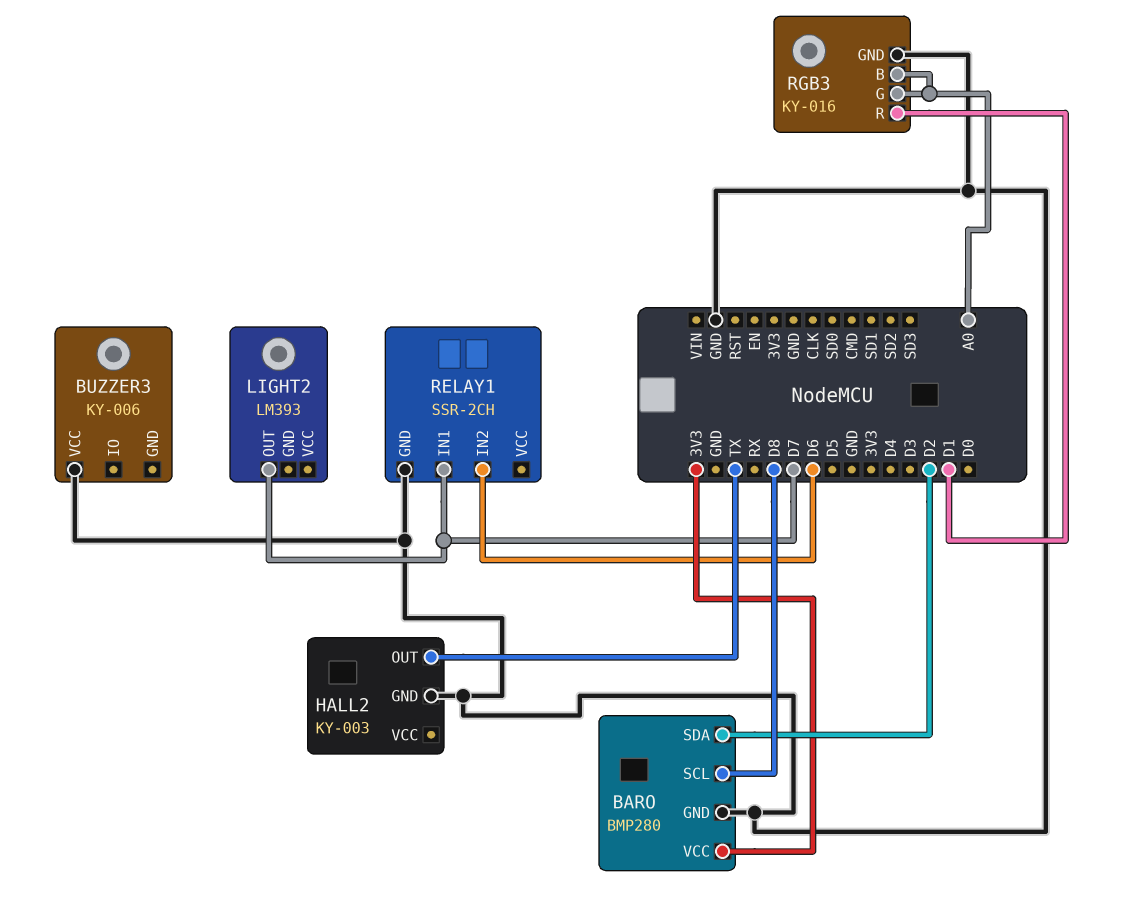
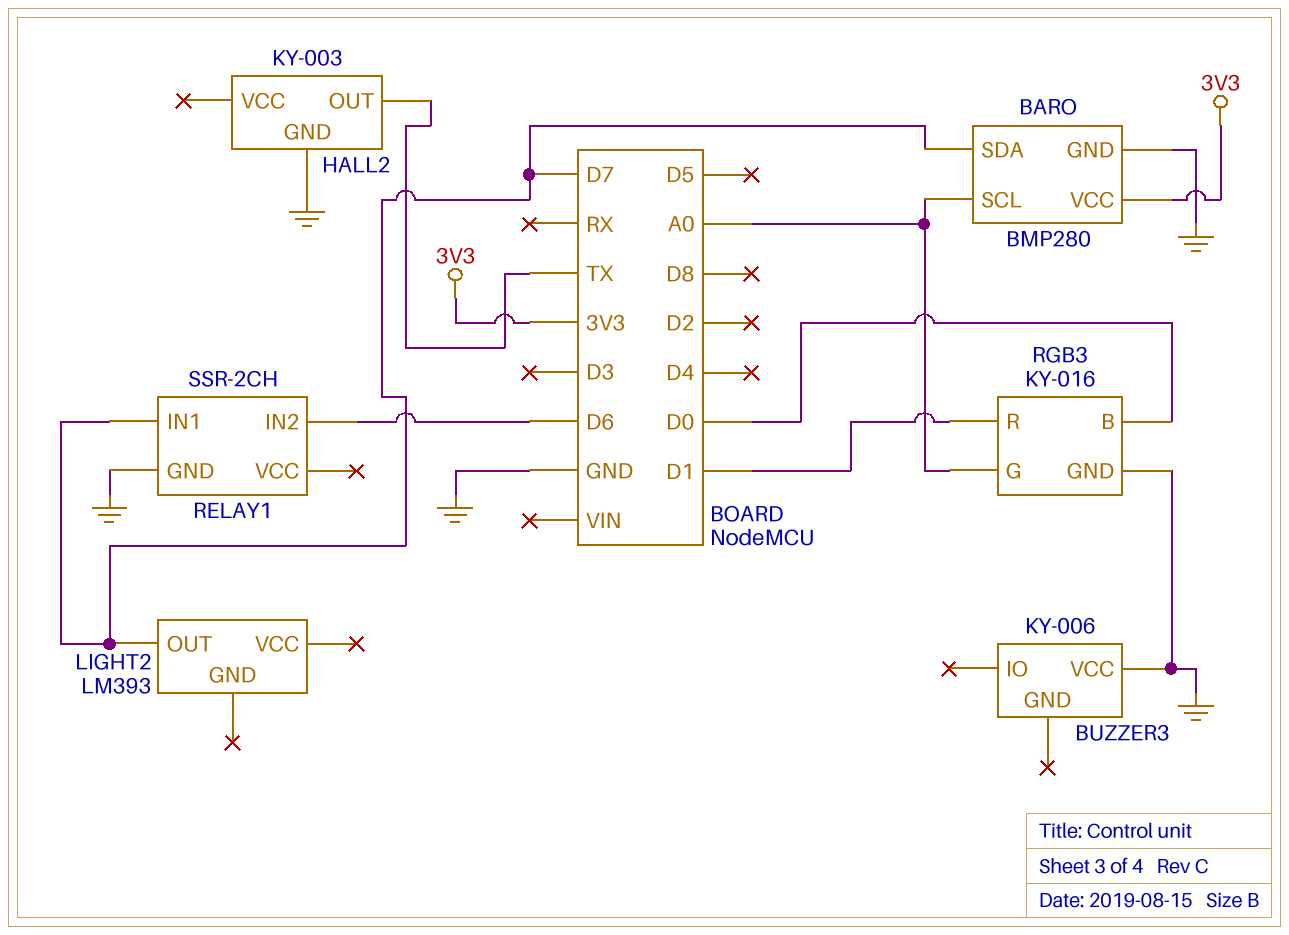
BARO pin SCL: D8 -> A0
BARO pin SDA: D2 -> D7
RGB3 pin B: A0 -> D0

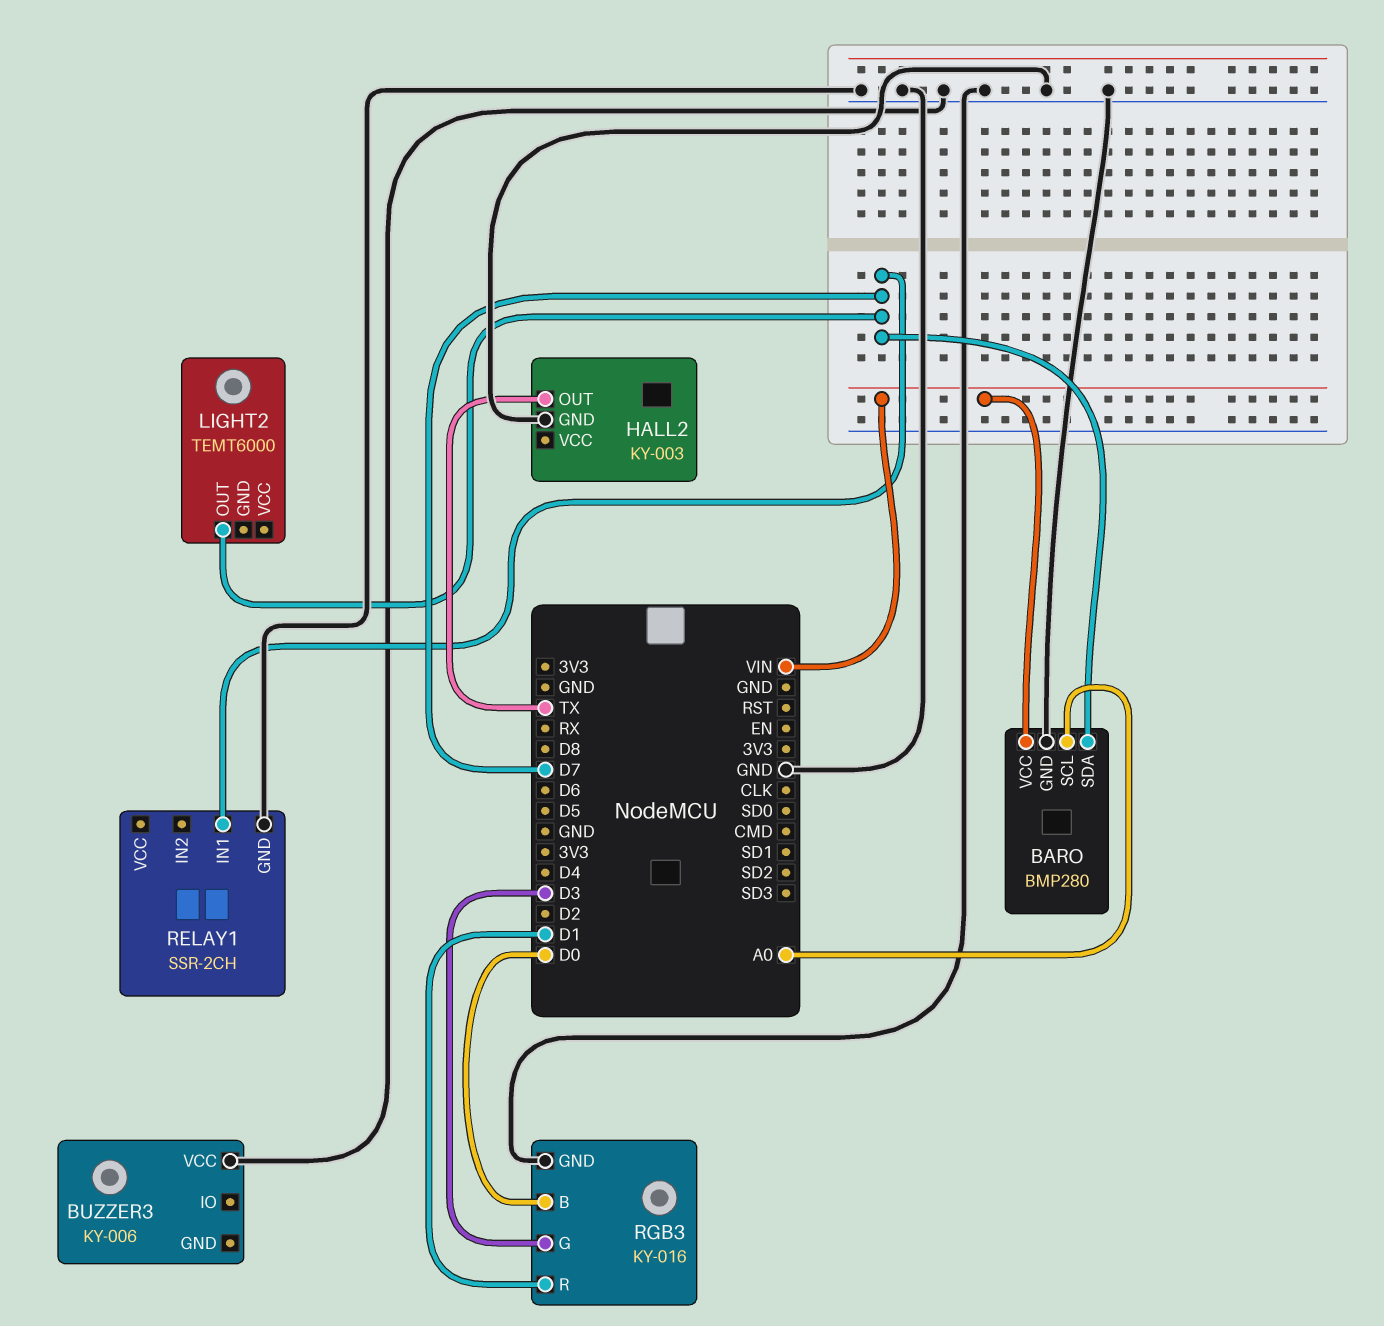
BARO pin VCC: 3V3 -> VIN
LIGHT2: LM393 -> TEMT6000
RELAY1 pin IN2: D6 -> none
RGB3 pin G: A0 -> D3

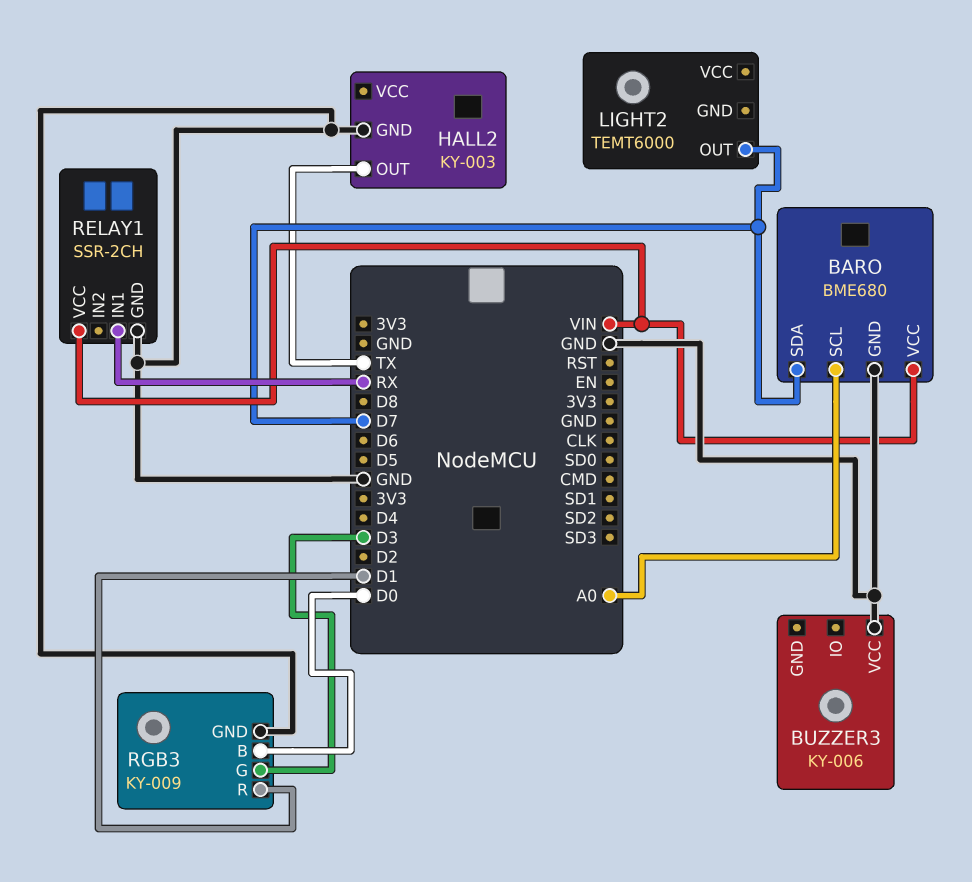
BARO: BMP280 -> BME680
RELAY1 pin IN1: D7 -> RX
RELAY1 pin VCC: none -> VIN
RGB3: KY-016 -> KY-009

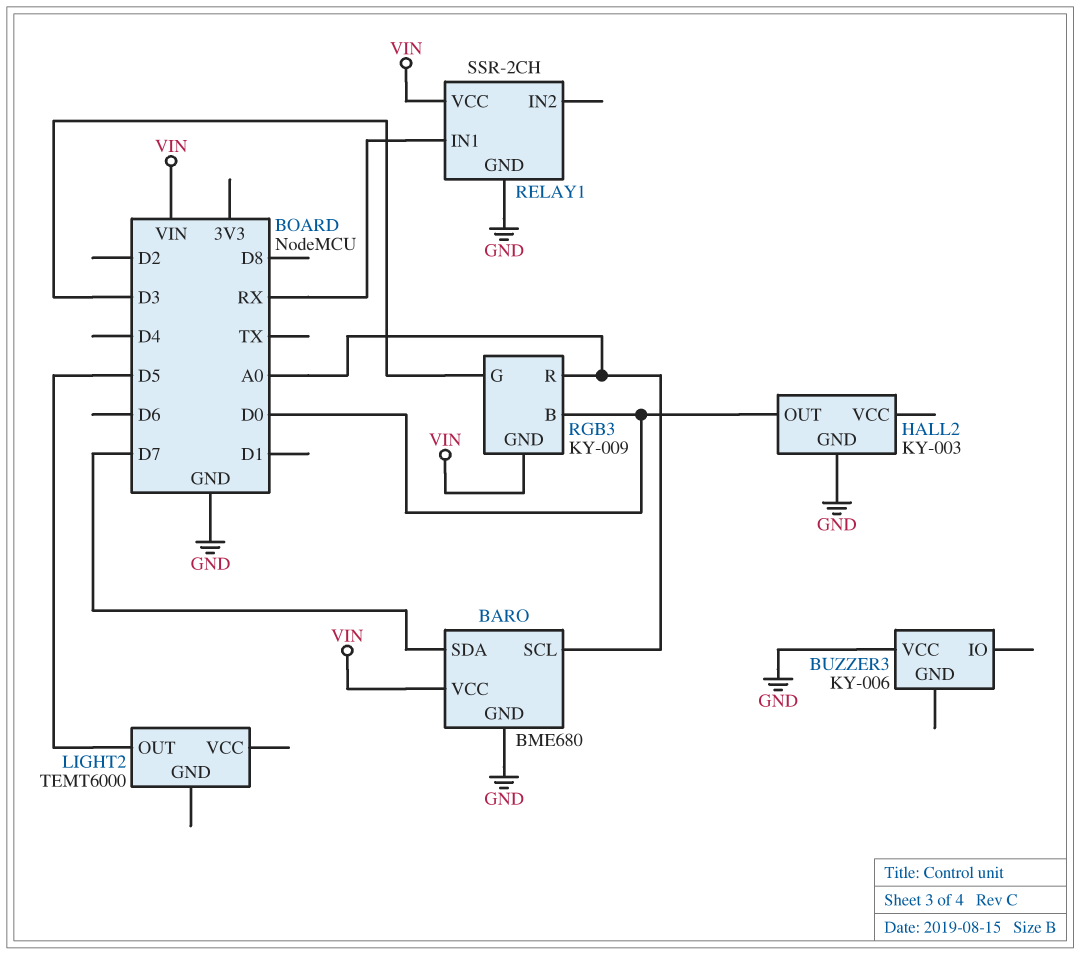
HALL2 pin OUT: TX -> D0
LIGHT2 pin OUT: D7 -> D5
RGB3 pin GND: GND -> VIN
RGB3 pin R: D1 -> A0

